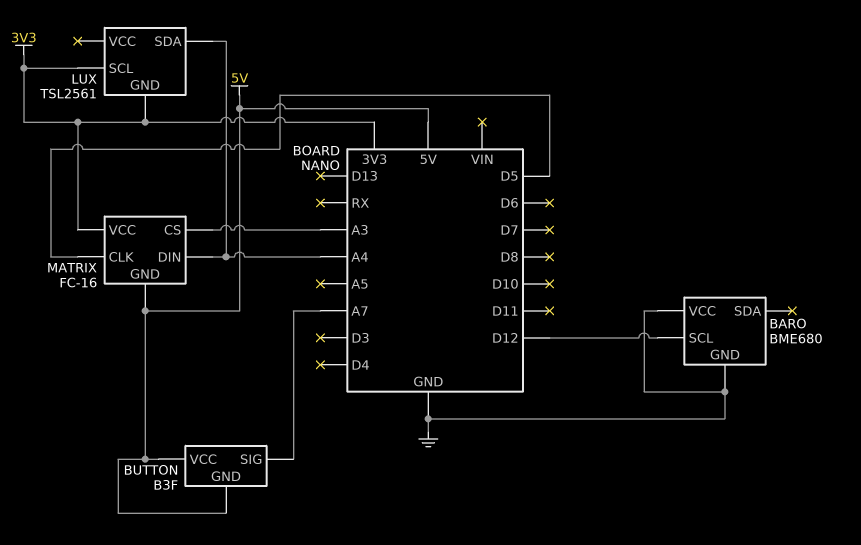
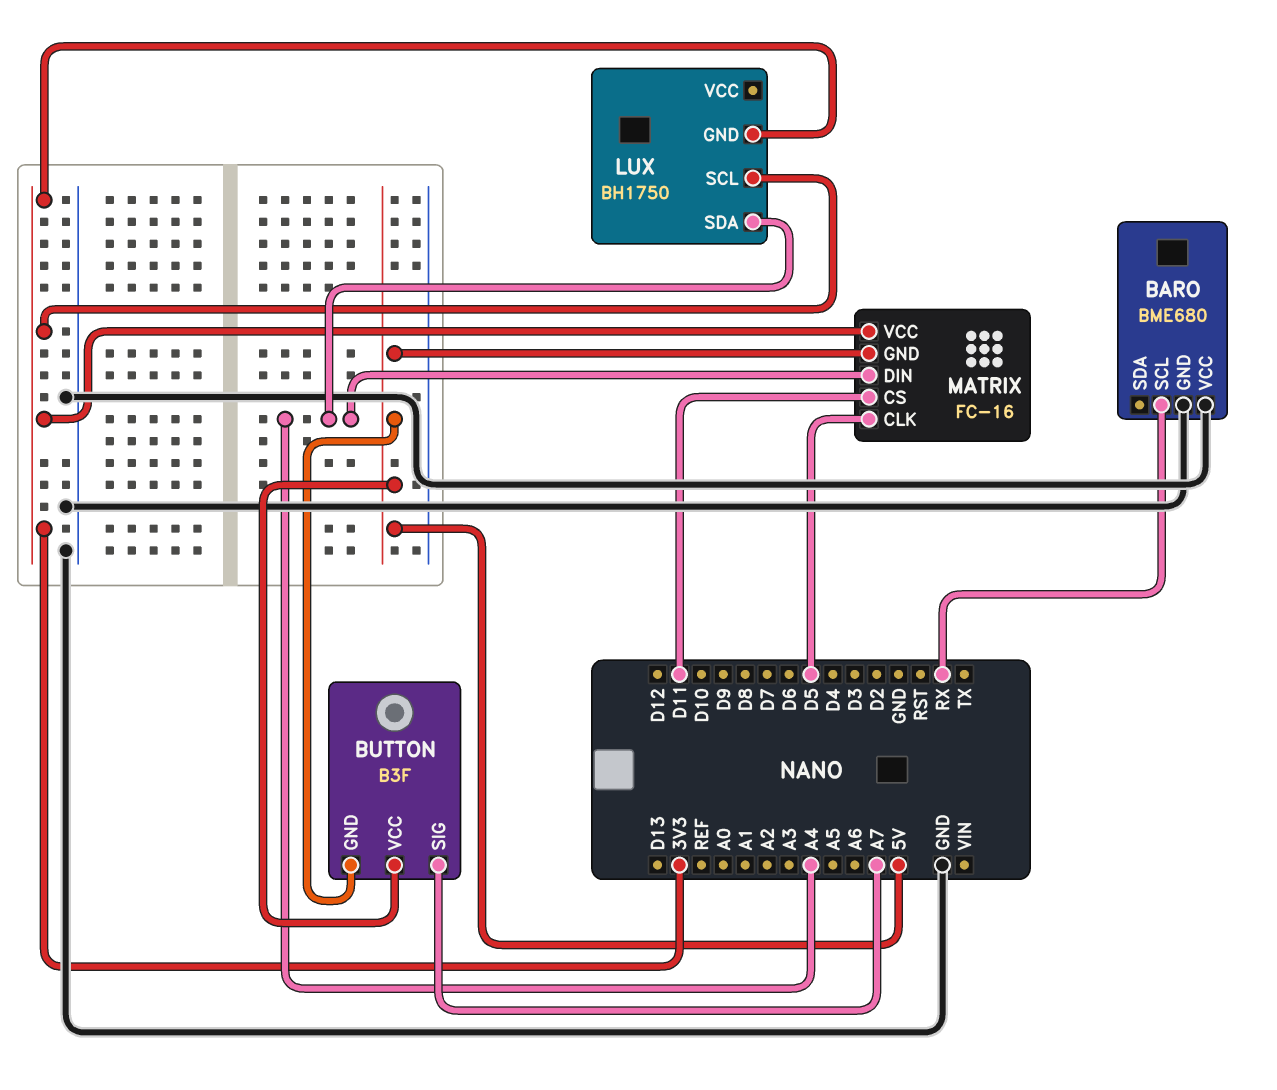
BARO pin SCL: D12 -> RX
LUX: TSL2561 -> BH1750
MATRIX pin CS: A3 -> D11

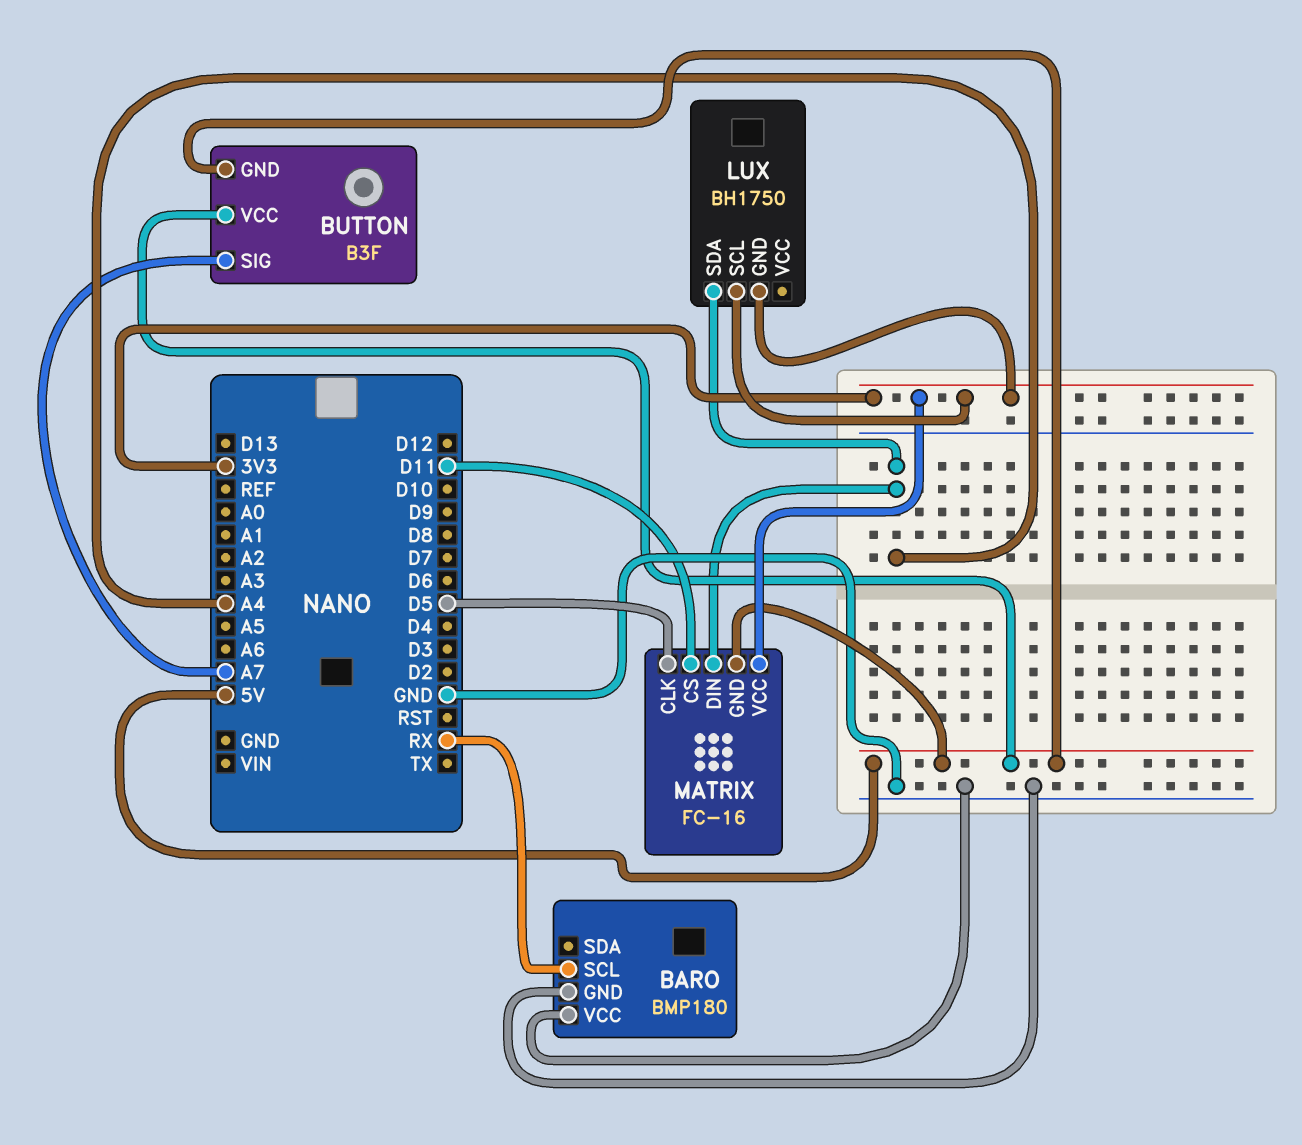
BARO: BME680 -> BMP180

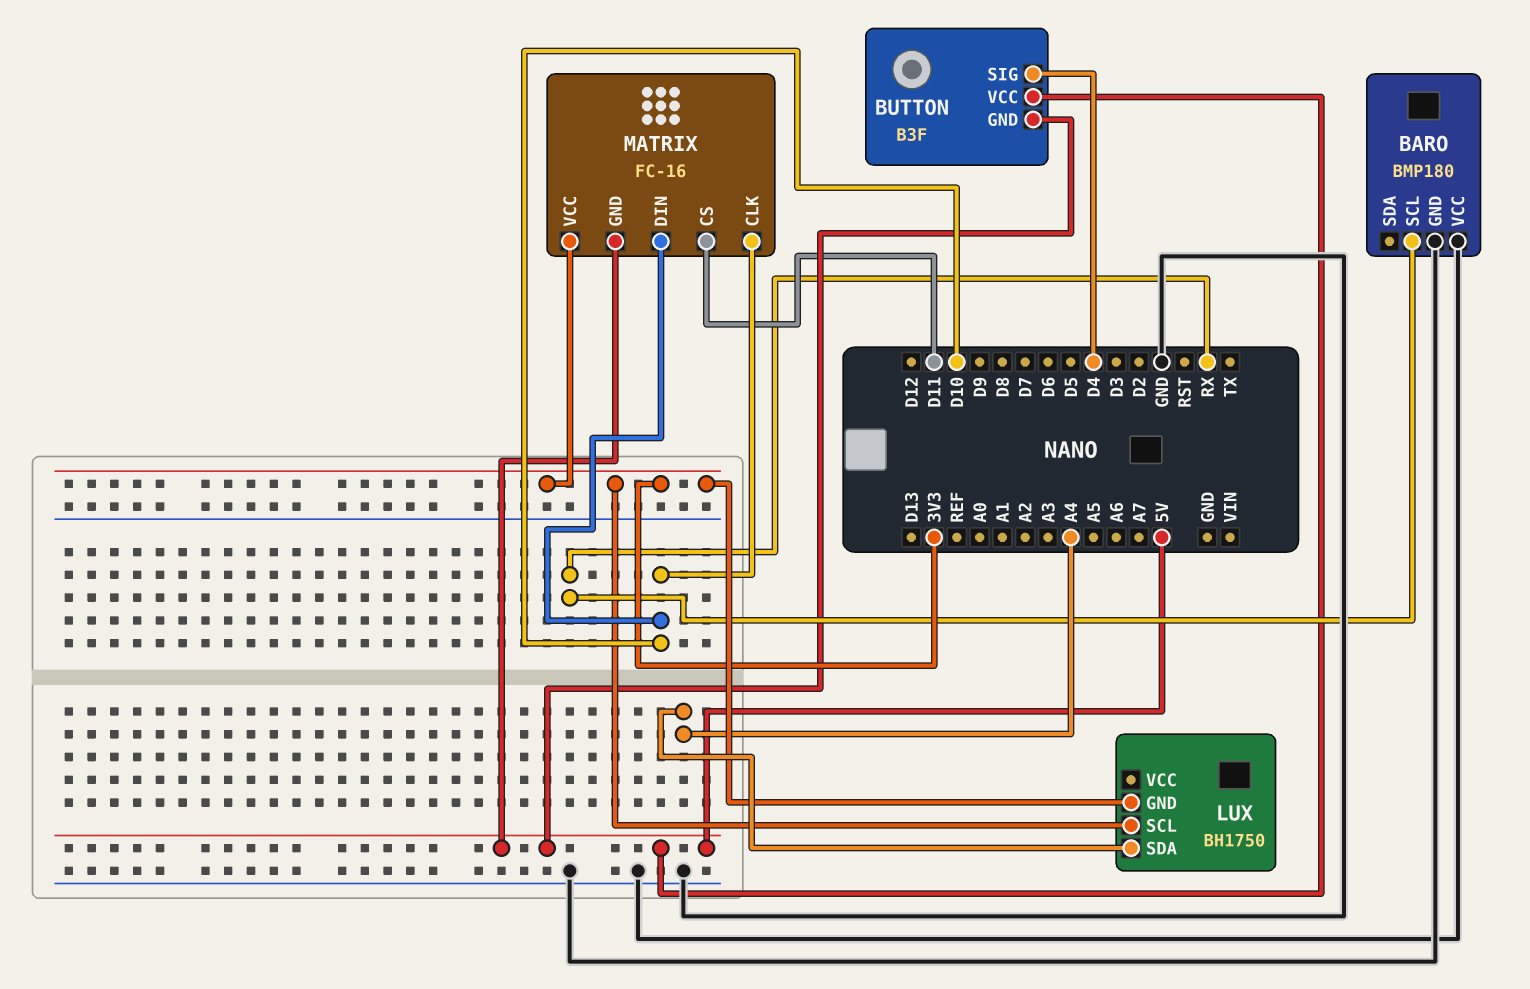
BUTTON pin SIG: A7 -> D4
MATRIX pin CLK: D5 -> D10
MATRIX pin DIN: A4 -> D10

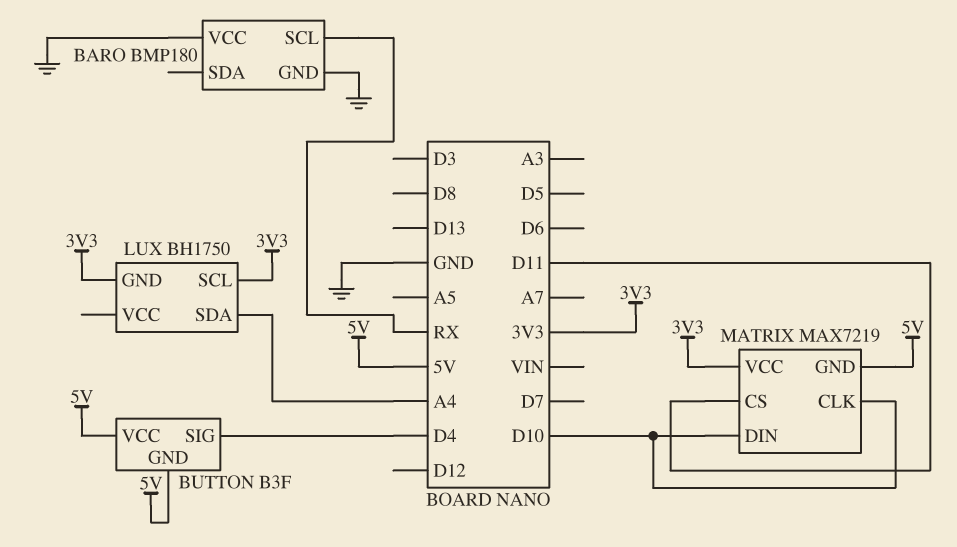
MATRIX: FC-16 -> MAX7219

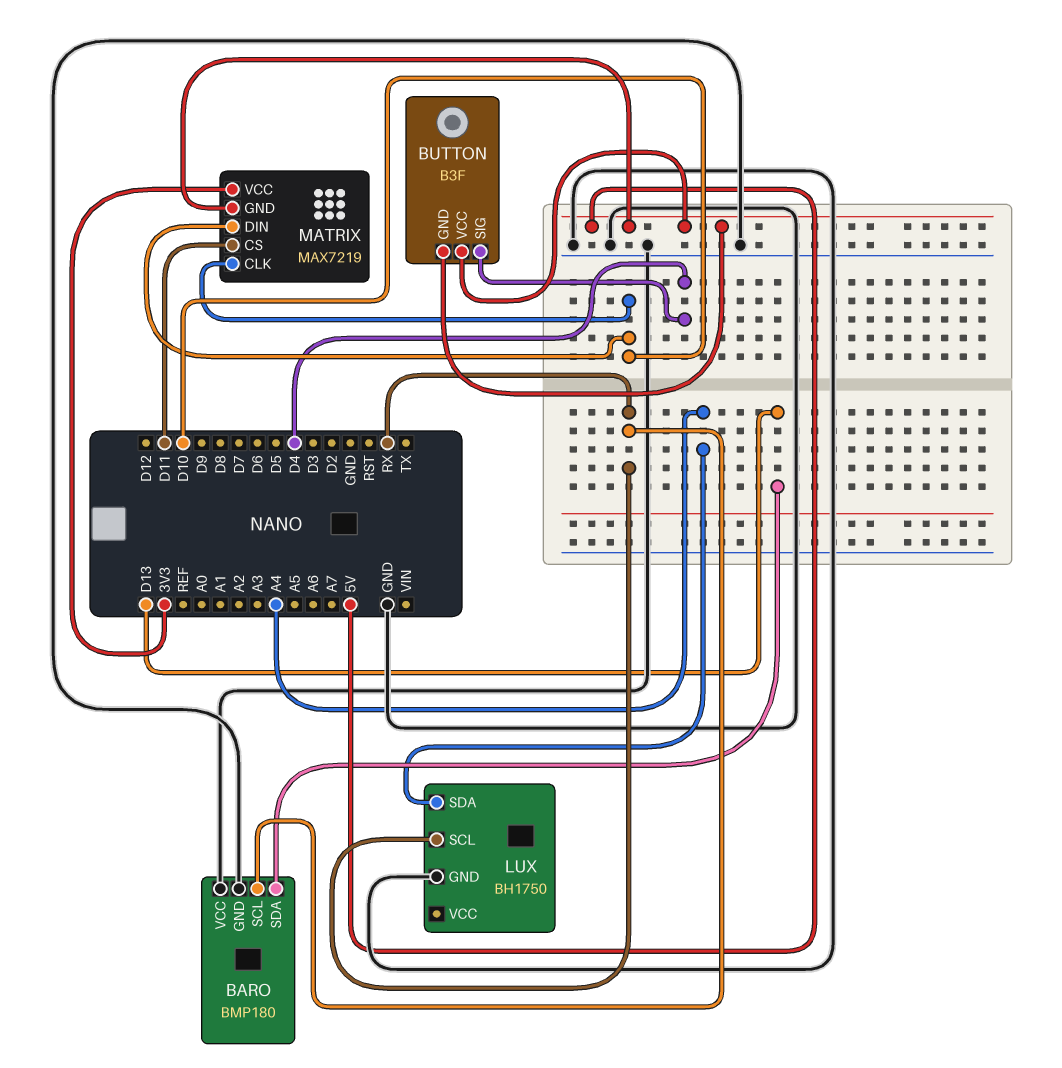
BARO pin SDA: none -> D13
LUX pin GND: 3V3 -> GND
LUX pin SCL: 3V3 -> RX

